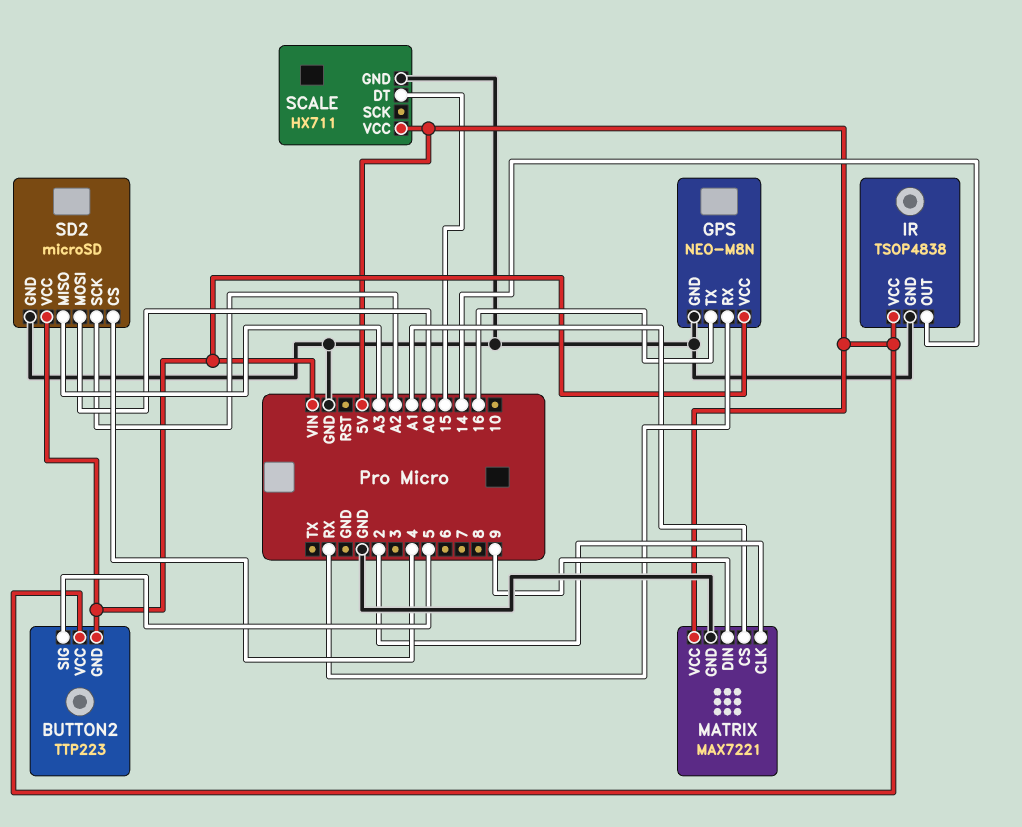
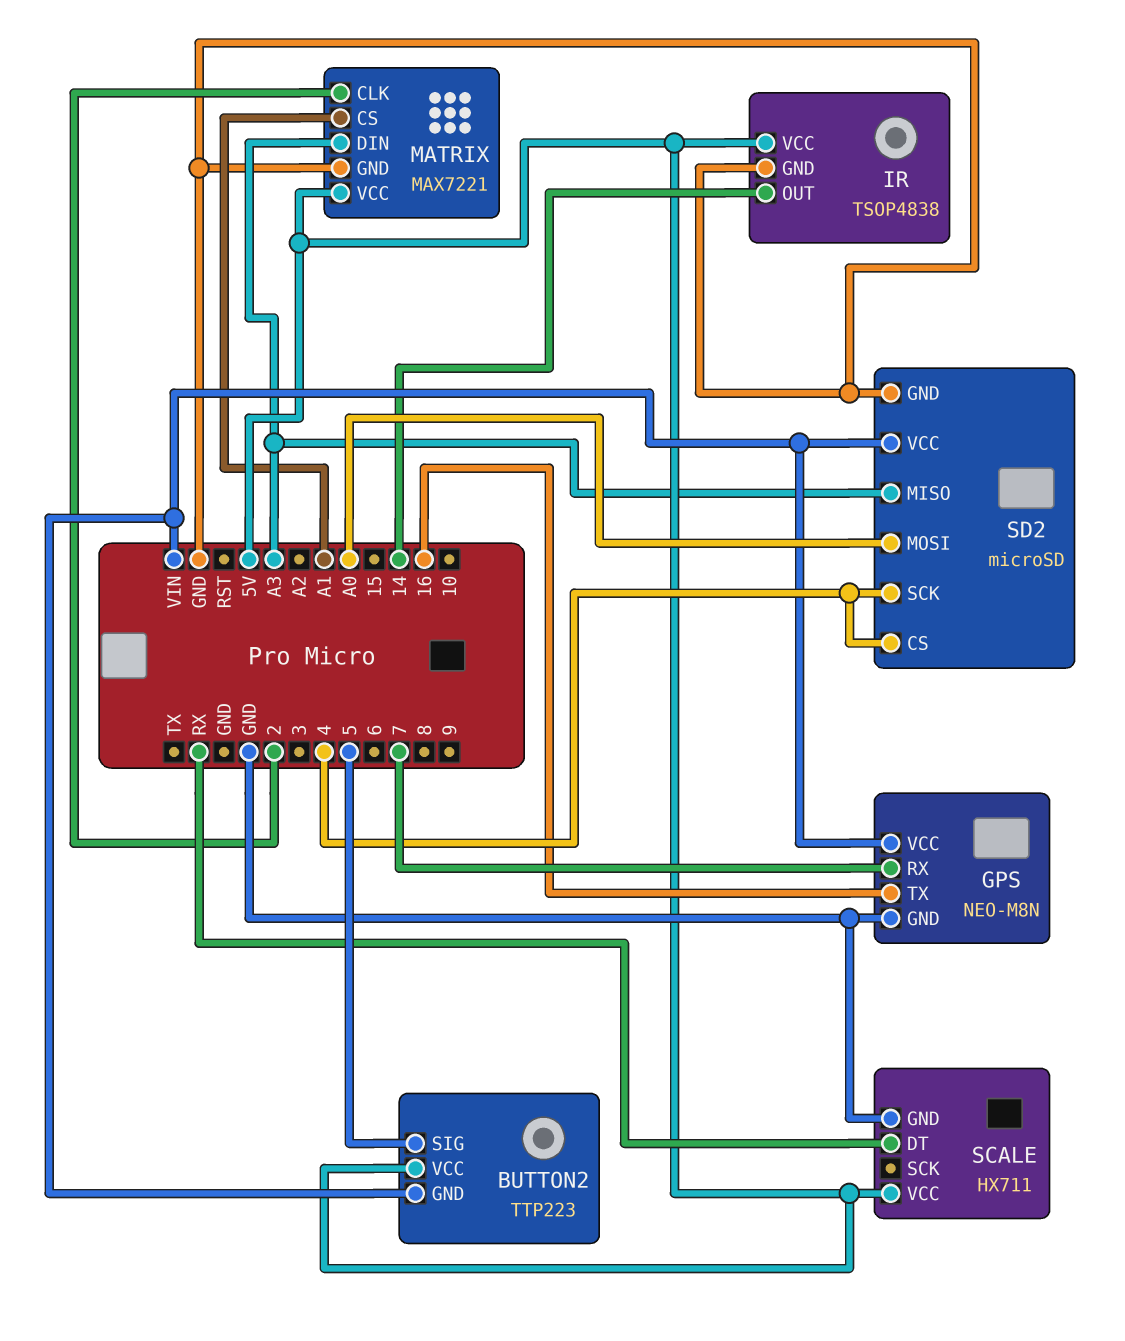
GPS pin RX: RX -> 7
MATRIX pin DIN: 9 -> A3
SCALE pin DT: 15 -> RX
SD2 pin SCK: A2 -> 4

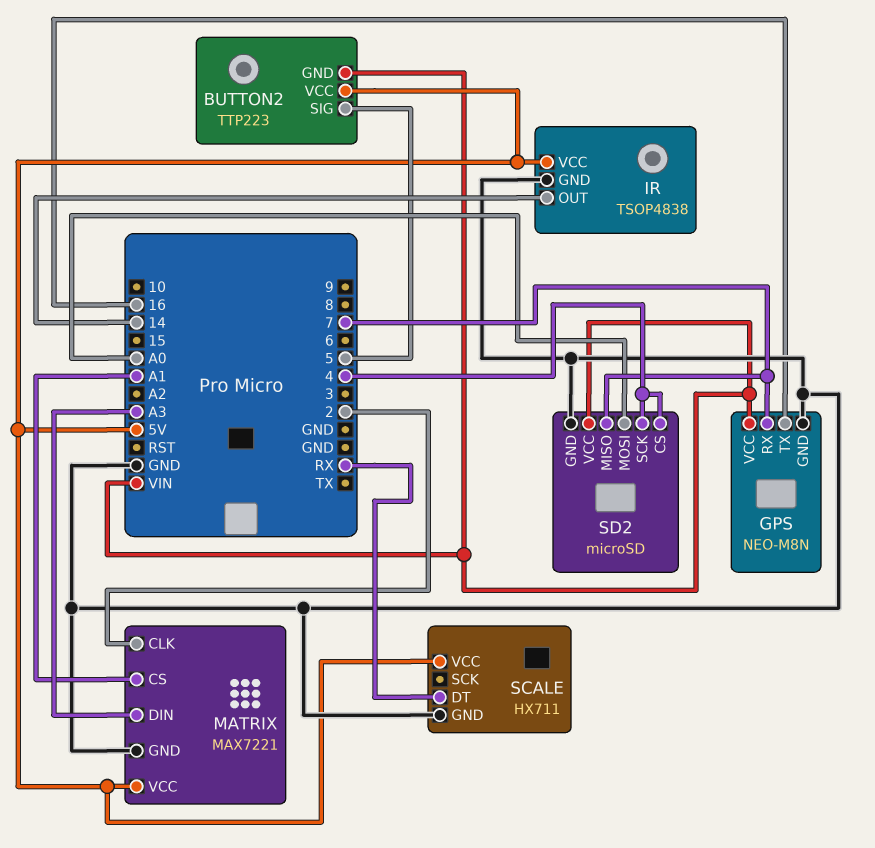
SD2 pin MISO: A3 -> 7

